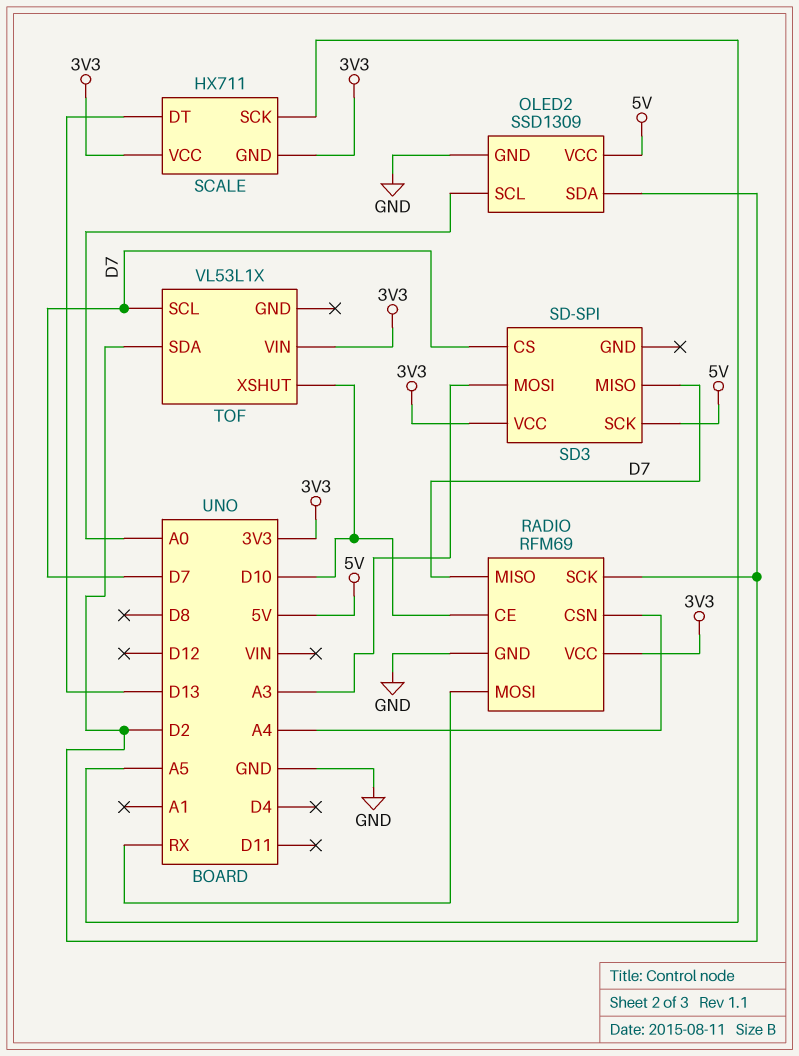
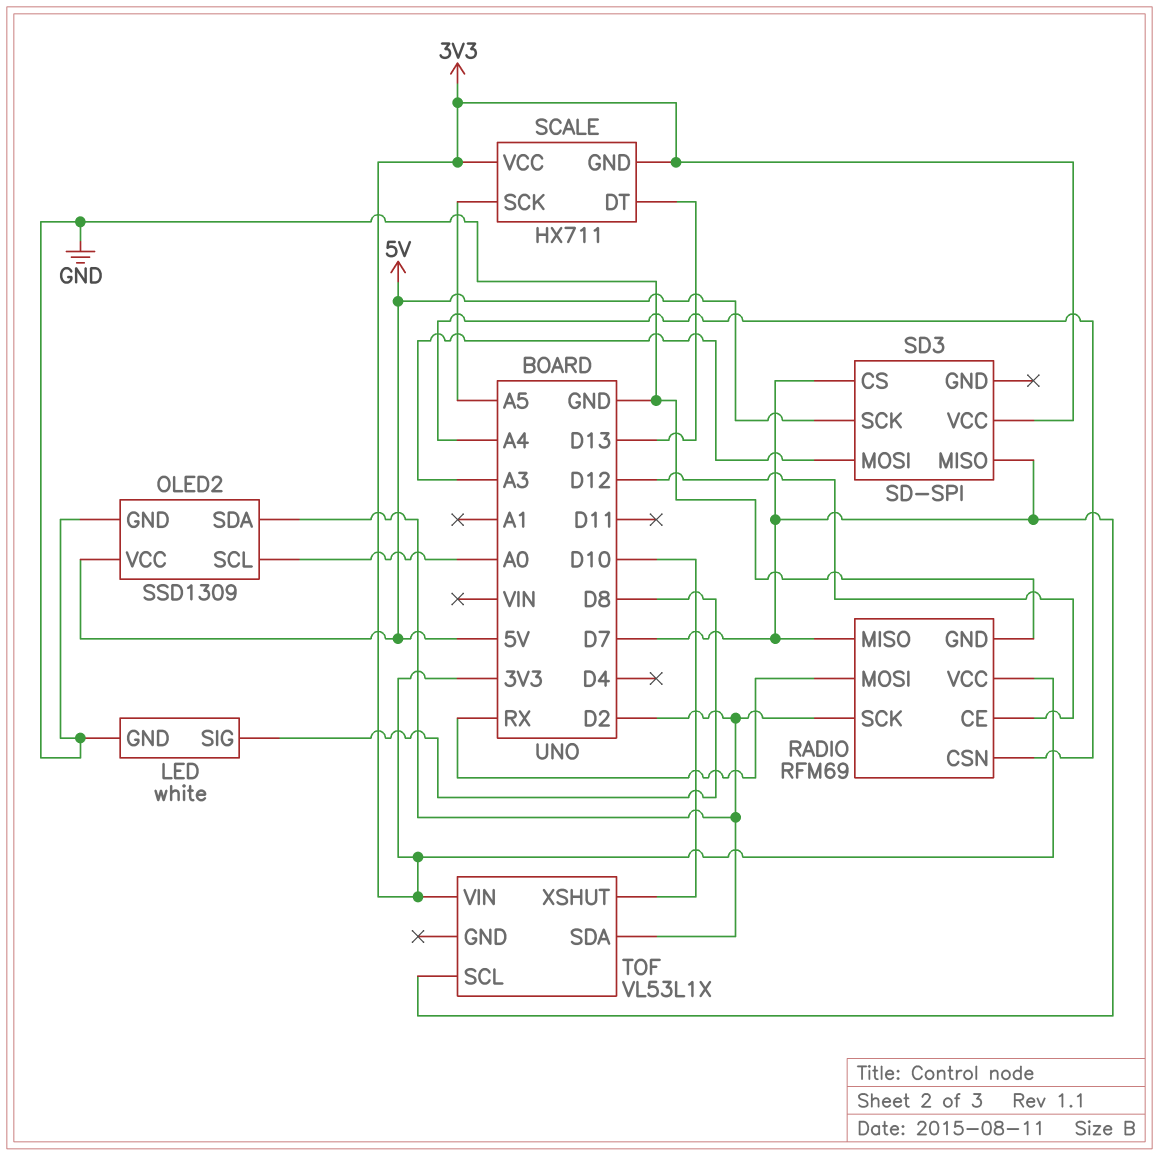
LED: none -> white
LED pin GND: none -> GND
LED pin SIG: none -> D8
RADIO pin CE: D10 -> D12

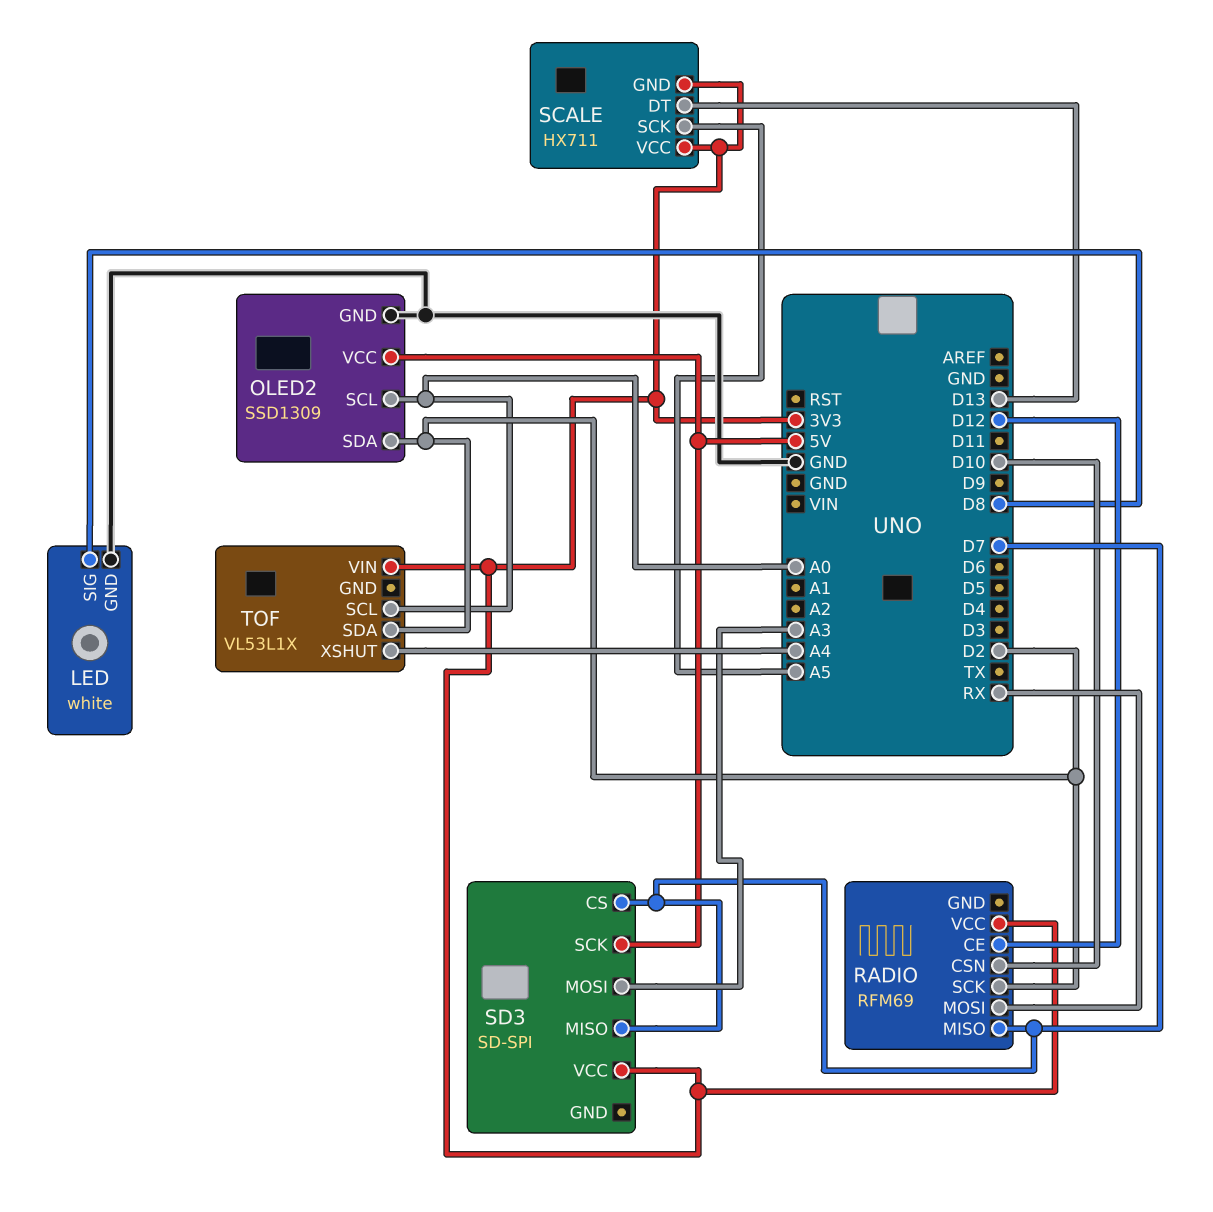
RADIO pin CSN: A4 -> D10
RADIO pin GND: GND -> none
TOF pin SCL: D7 -> A0
TOF pin XSHUT: D10 -> A4

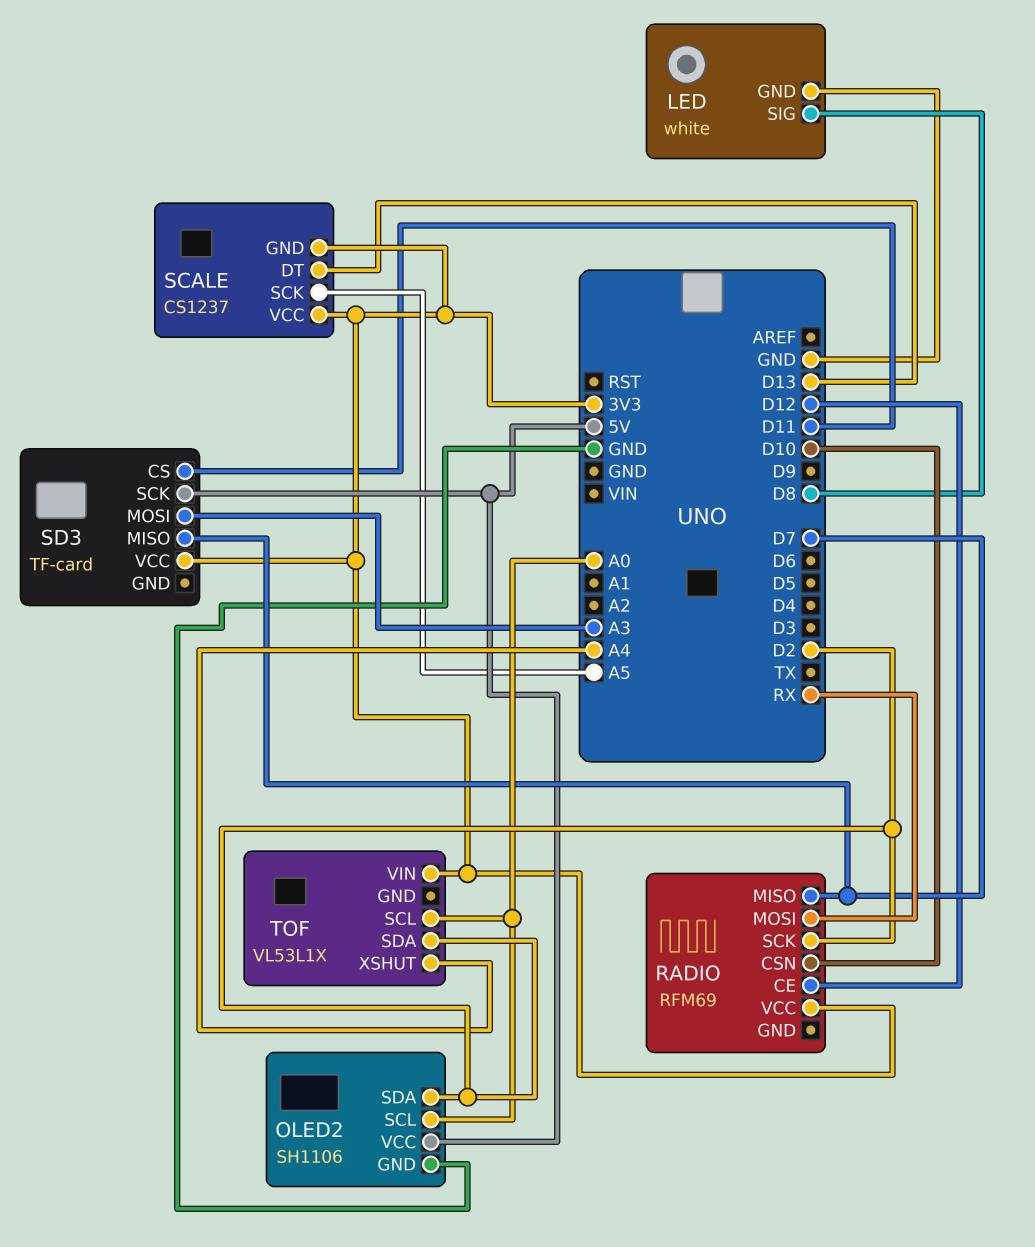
OLED2: SSD1309 -> SH1106
SCALE: HX711 -> CS1237
SD3: SD-SPI -> TF-card
SD3 pin CS: D7 -> D11

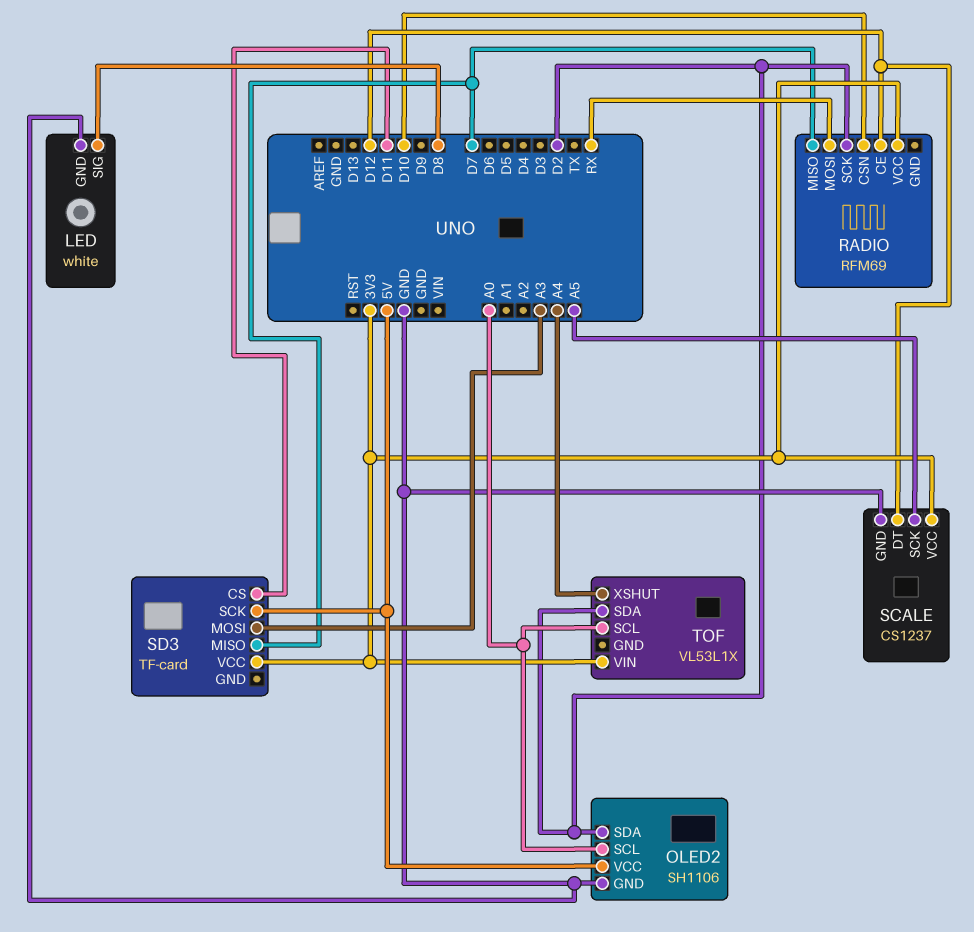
SCALE pin DT: D13 -> D12
SCALE pin GND: 3V3 -> GND

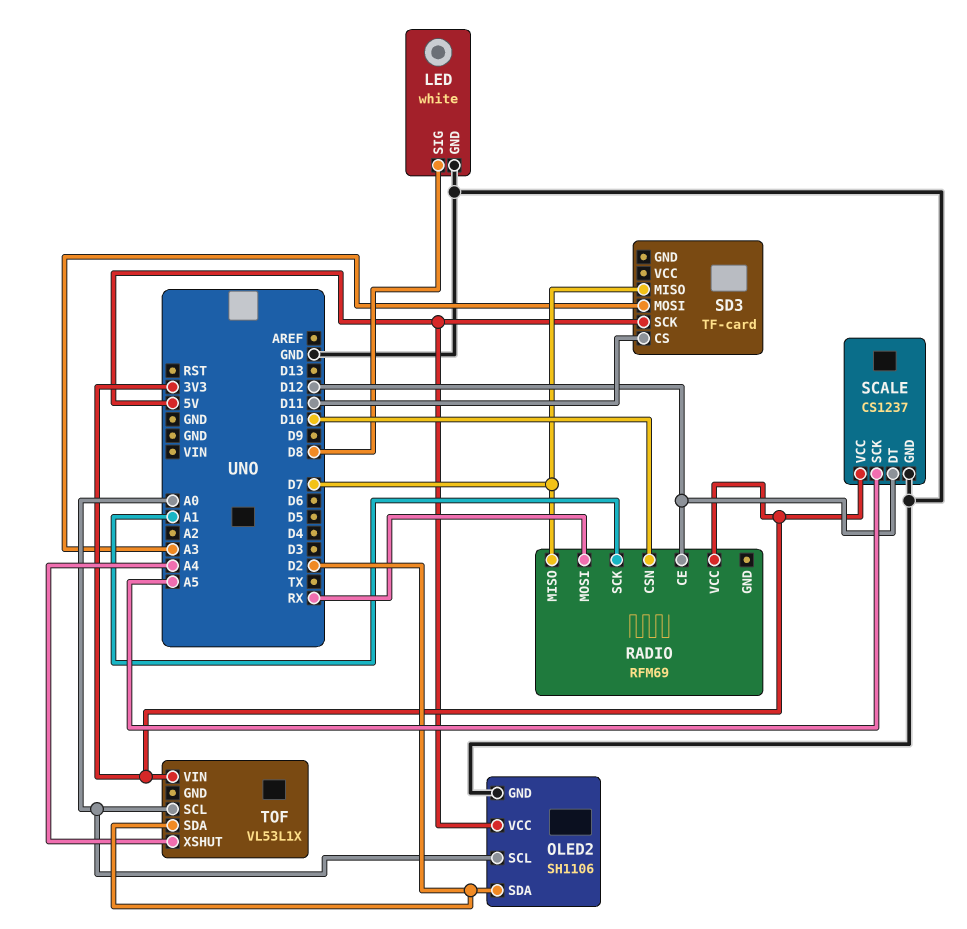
RADIO pin SCK: D2 -> A1
SD3 pin VCC: 3V3 -> none

